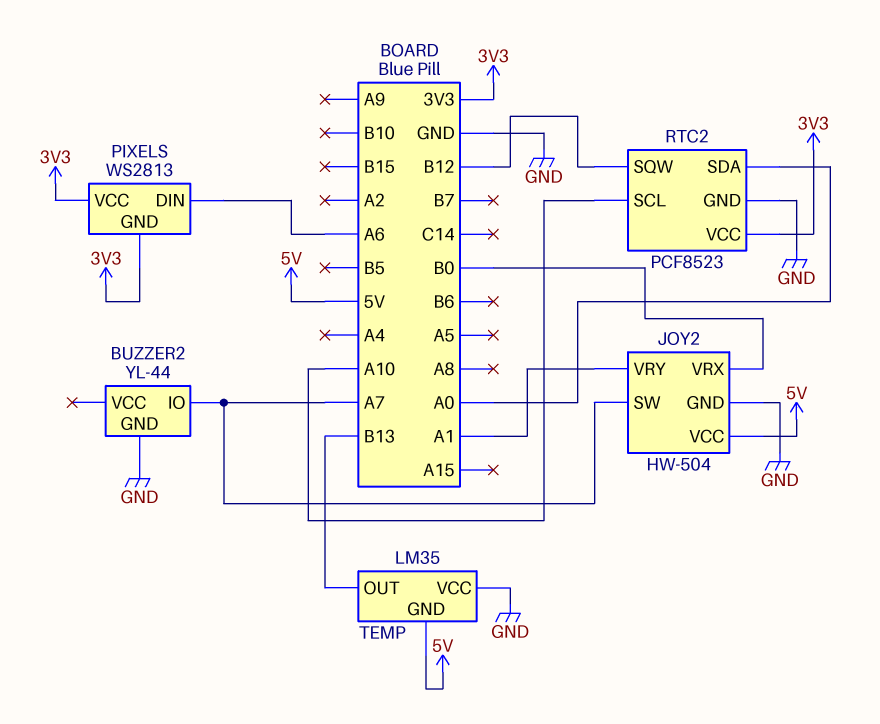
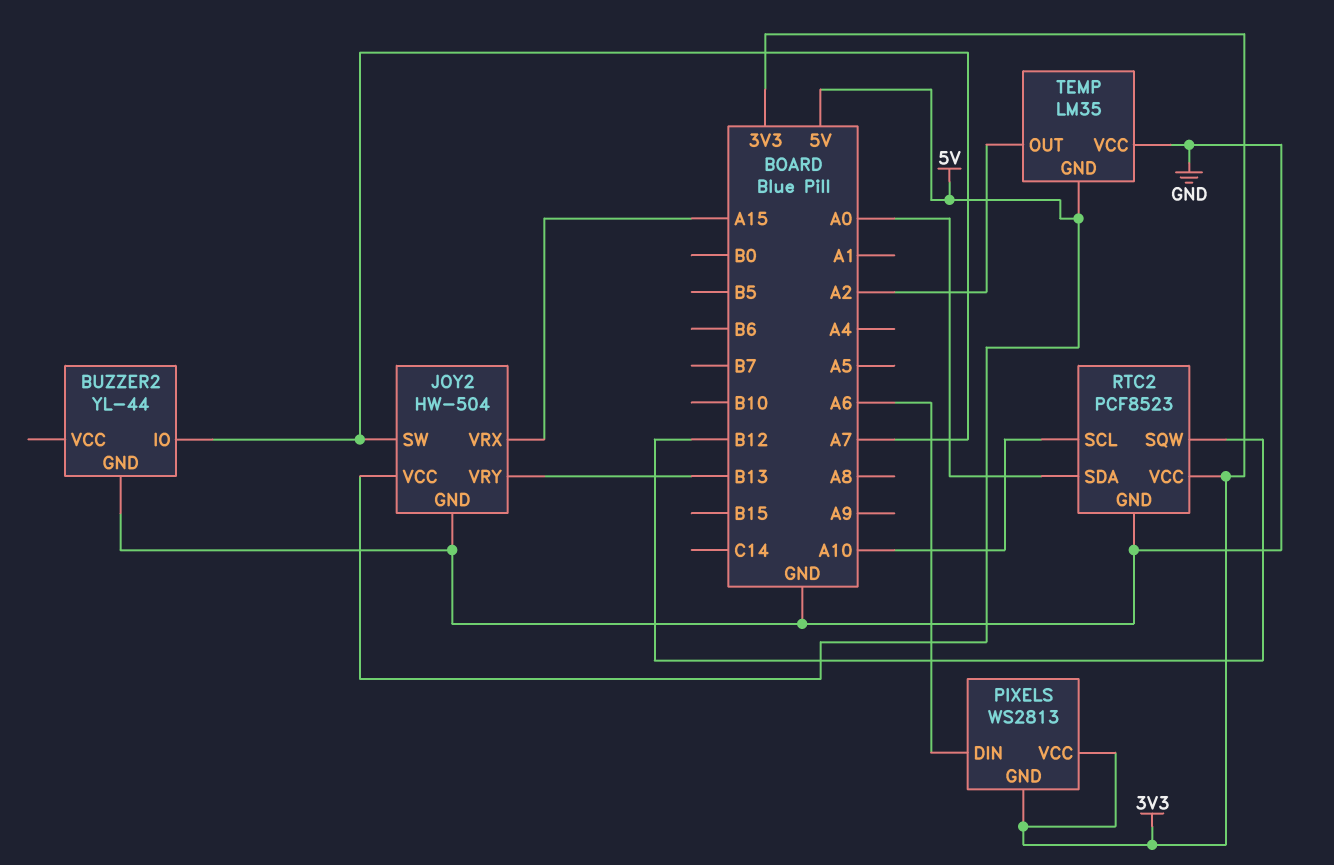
JOY2 pin VRX: B0 -> A15
JOY2 pin VRY: A1 -> B13
TEMP pin OUT: B13 -> A2

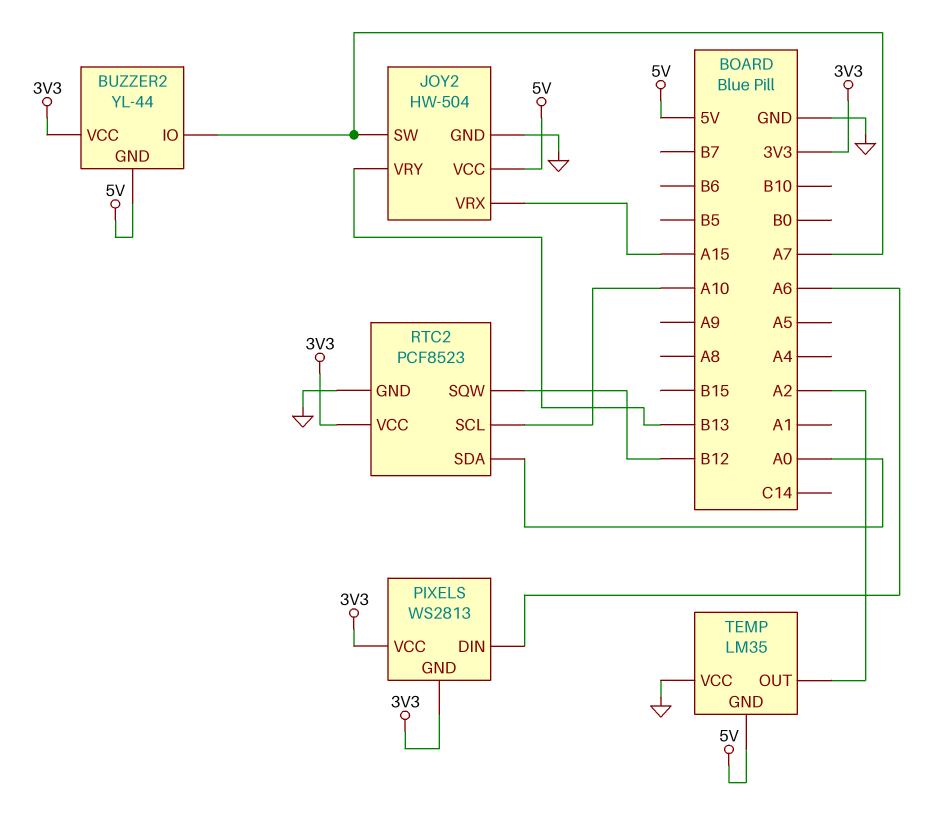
BUZZER2 pin GND: GND -> 5V
BUZZER2 pin VCC: none -> 3V3

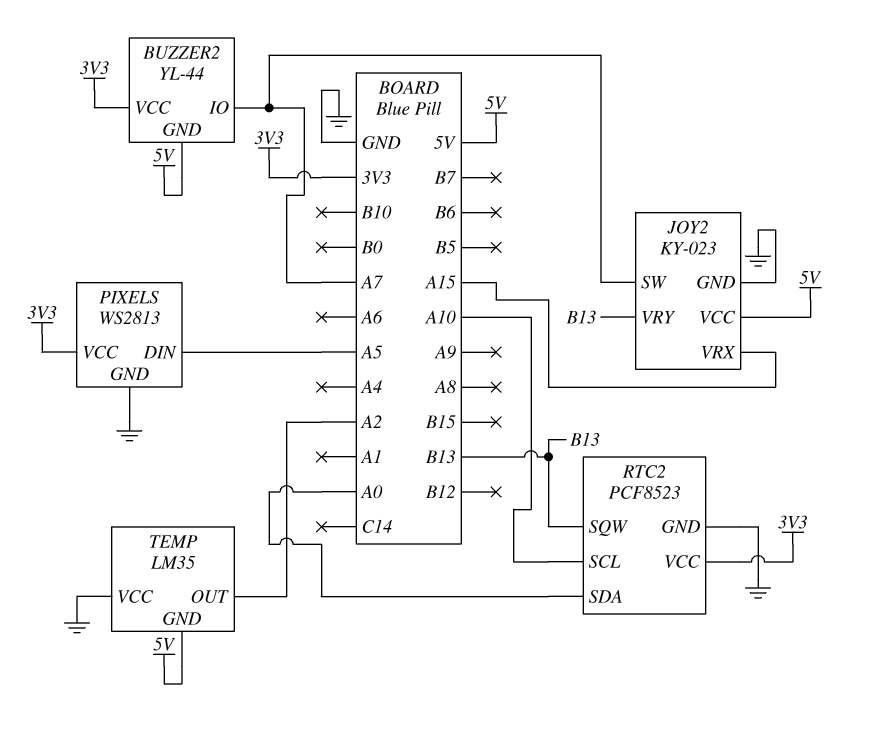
JOY2: HW-504 -> KY-023
PIXELS pin DIN: A6 -> A5
PIXELS pin GND: 3V3 -> GND
RTC2 pin SQW: B12 -> B13

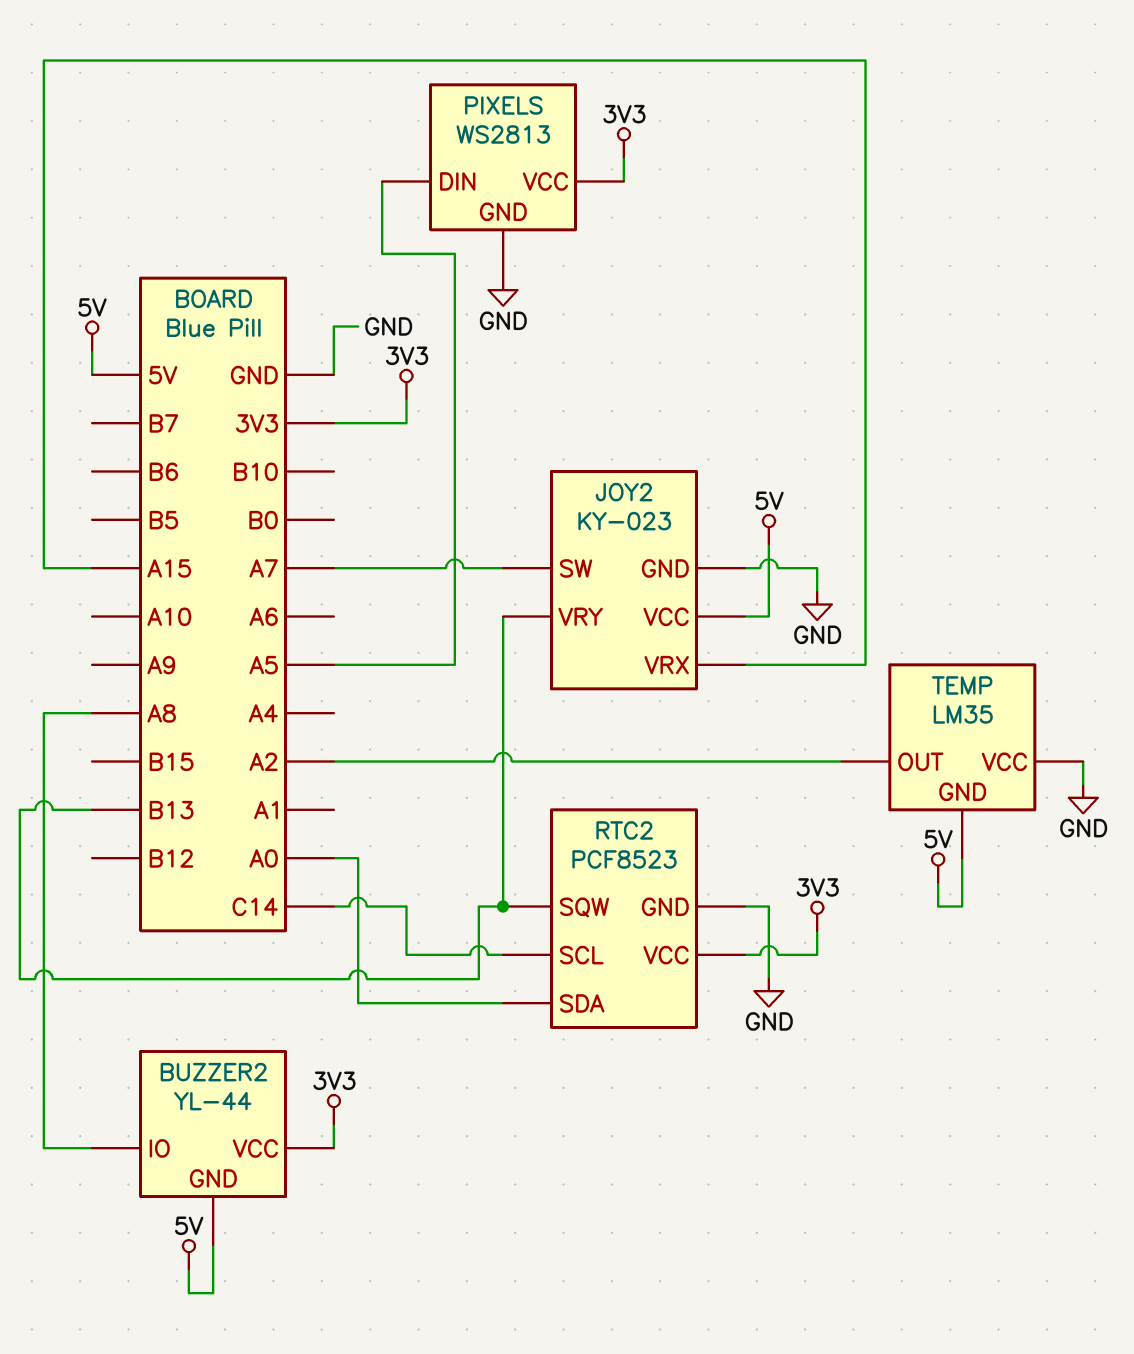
BUZZER2 pin IO: A7 -> A8
RTC2 pin SCL: A10 -> C14

